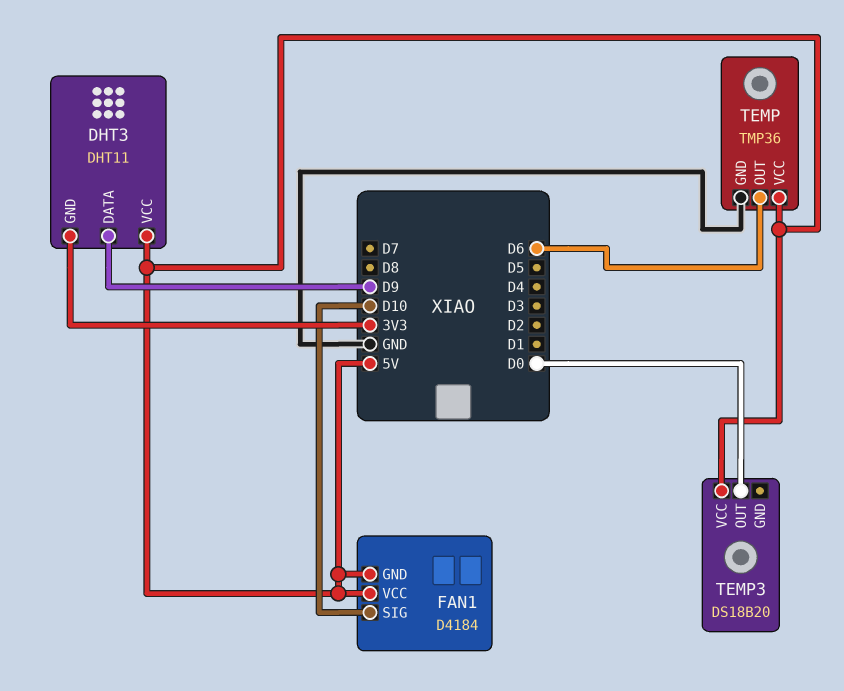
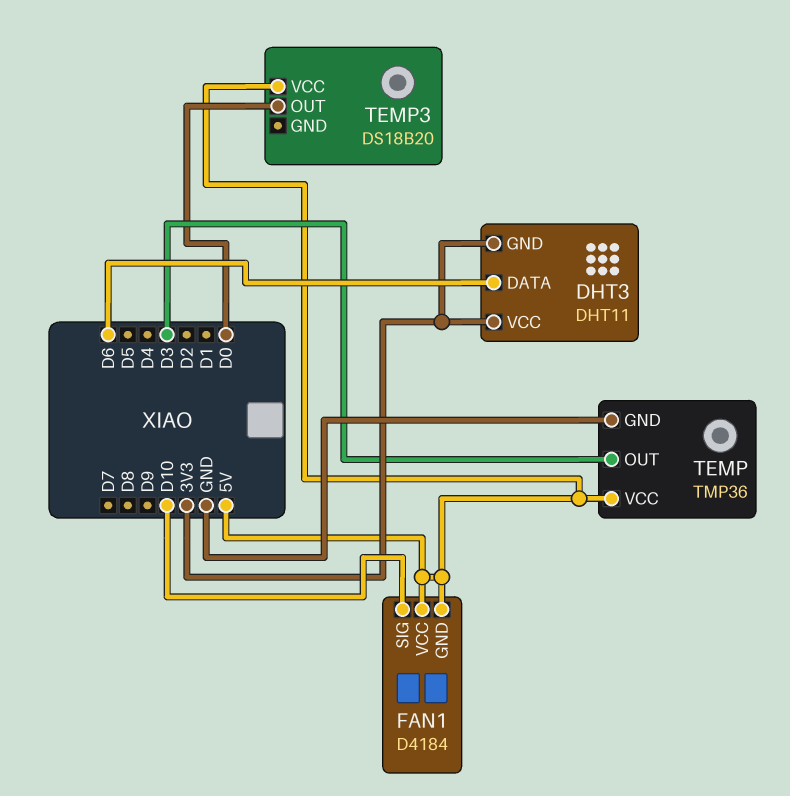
DHT3 pin DATA: D9 -> D6
DHT3 pin VCC: 5V -> 3V3
TEMP pin OUT: D6 -> D3

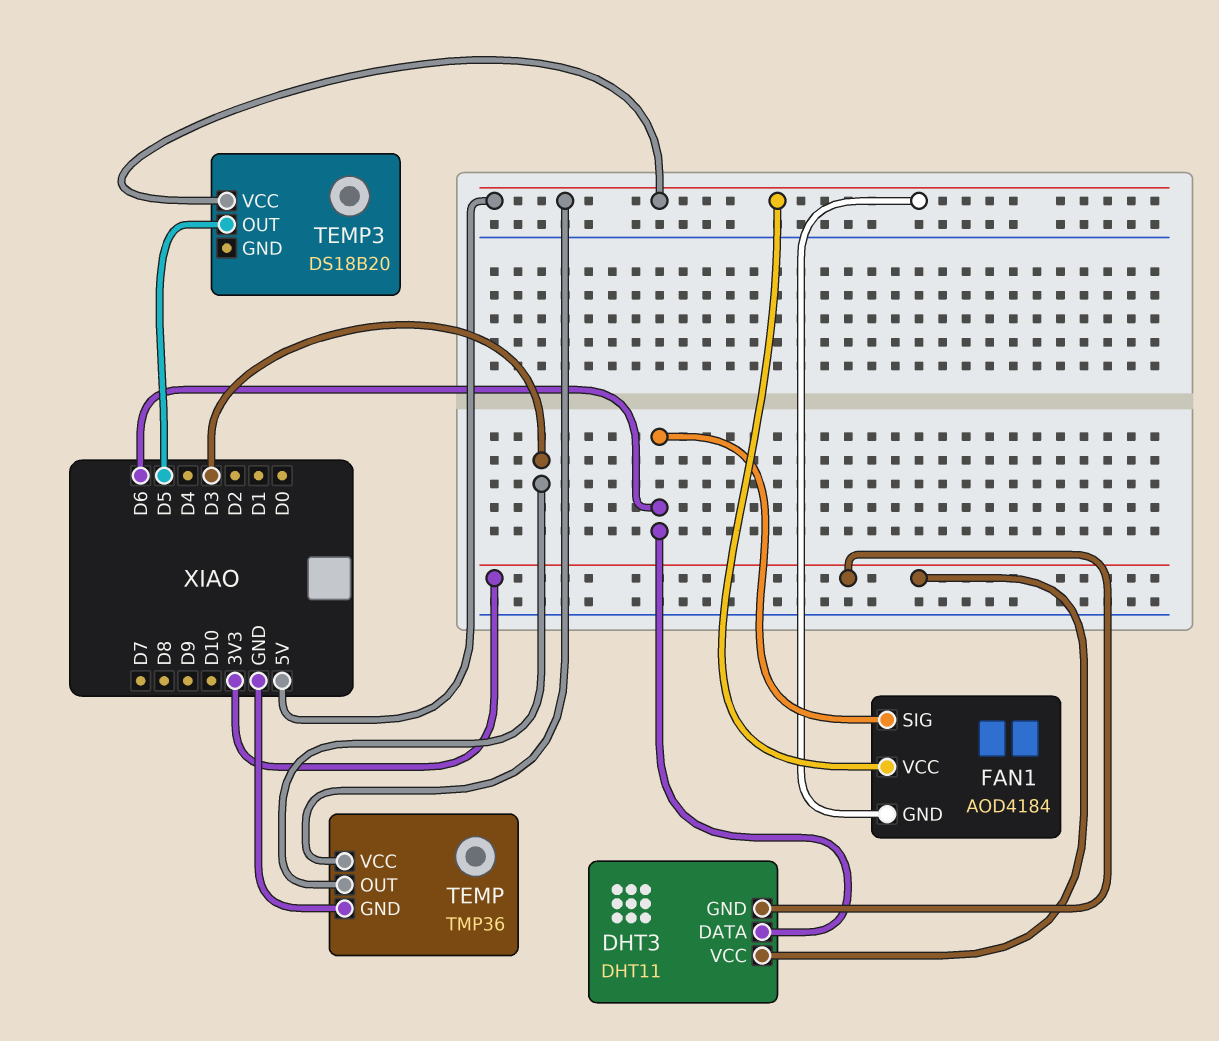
FAN1: D4184 -> AOD4184
FAN1 pin SIG: D10 -> D6
TEMP3 pin OUT: D0 -> D5

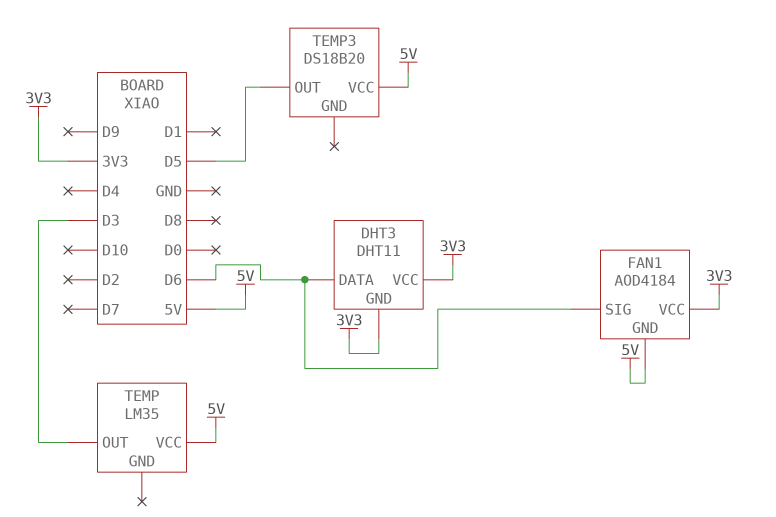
FAN1 pin VCC: 5V -> 3V3
TEMP: TMP36 -> LM35
TEMP pin GND: GND -> none

